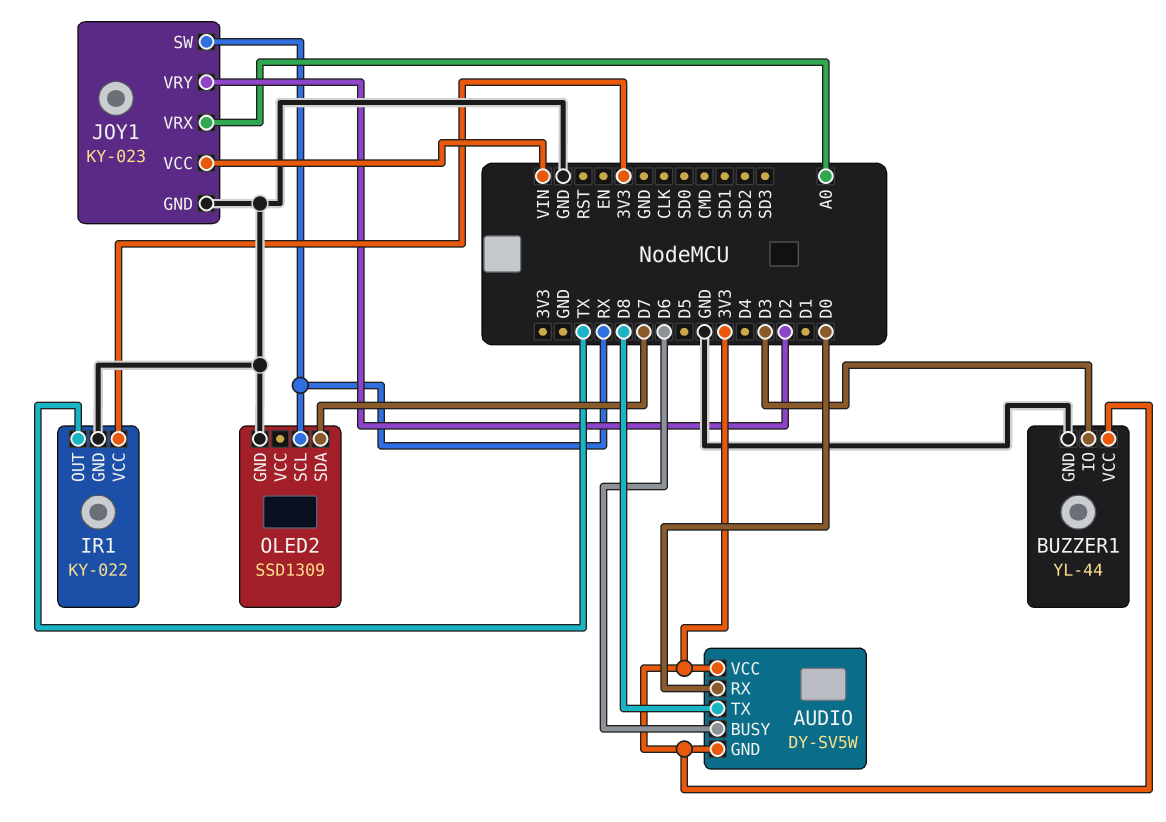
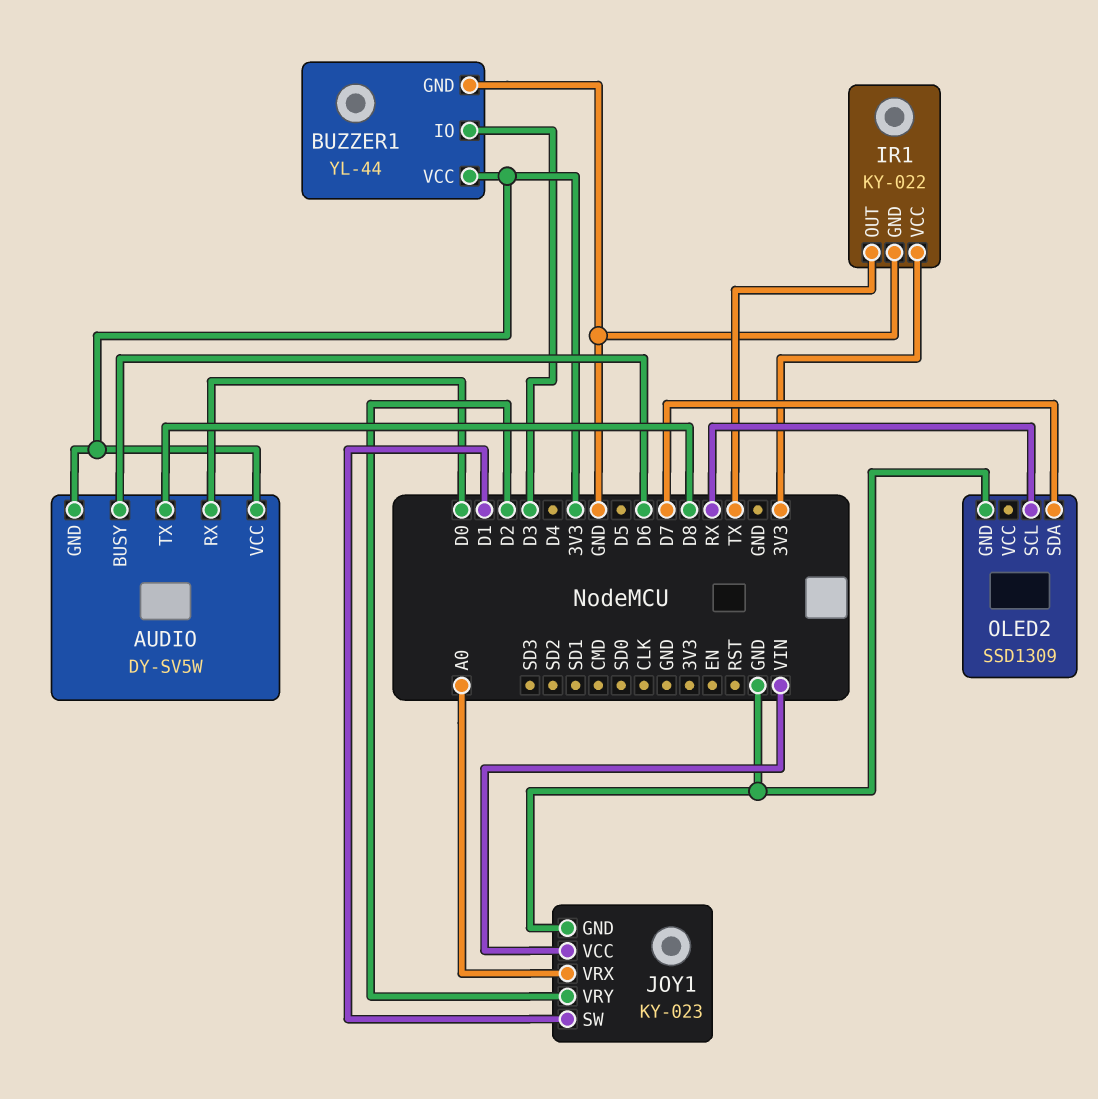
JOY1 pin SW: RX -> D1

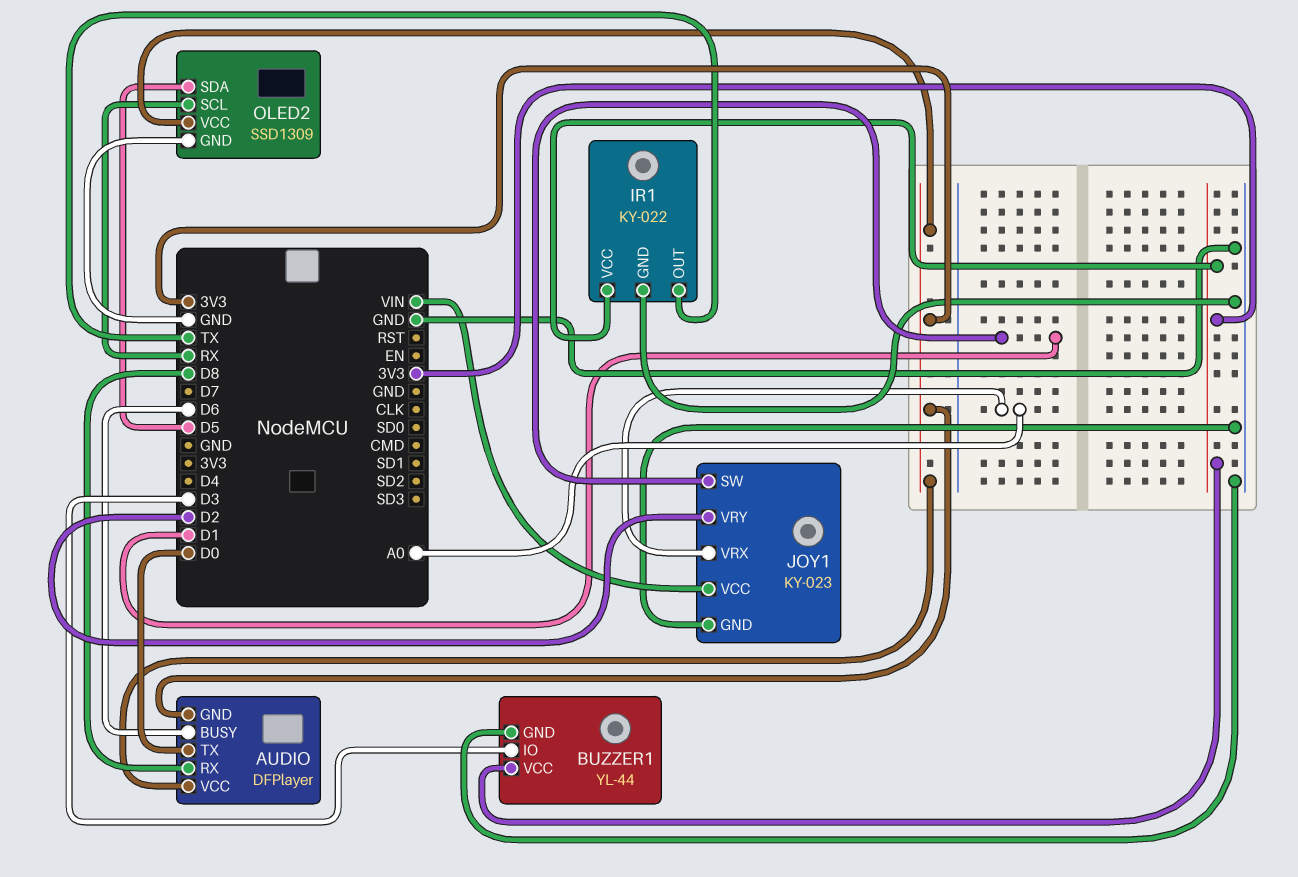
AUDIO: DY-SV5W -> DFPlayer
AUDIO pin RX: D0 -> D8
AUDIO pin TX: D8 -> D0
OLED2 pin SDA: D7 -> D5
OLED2 pin VCC: none -> 3V3

